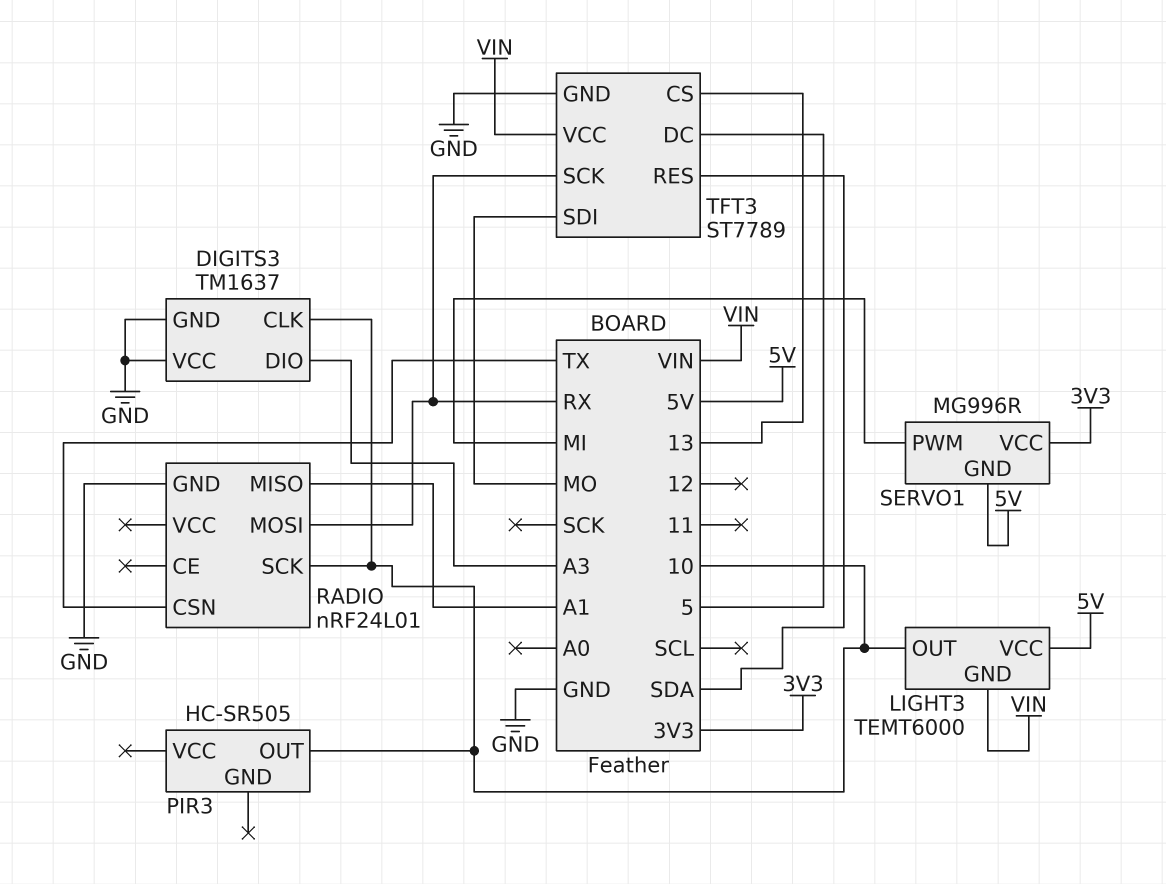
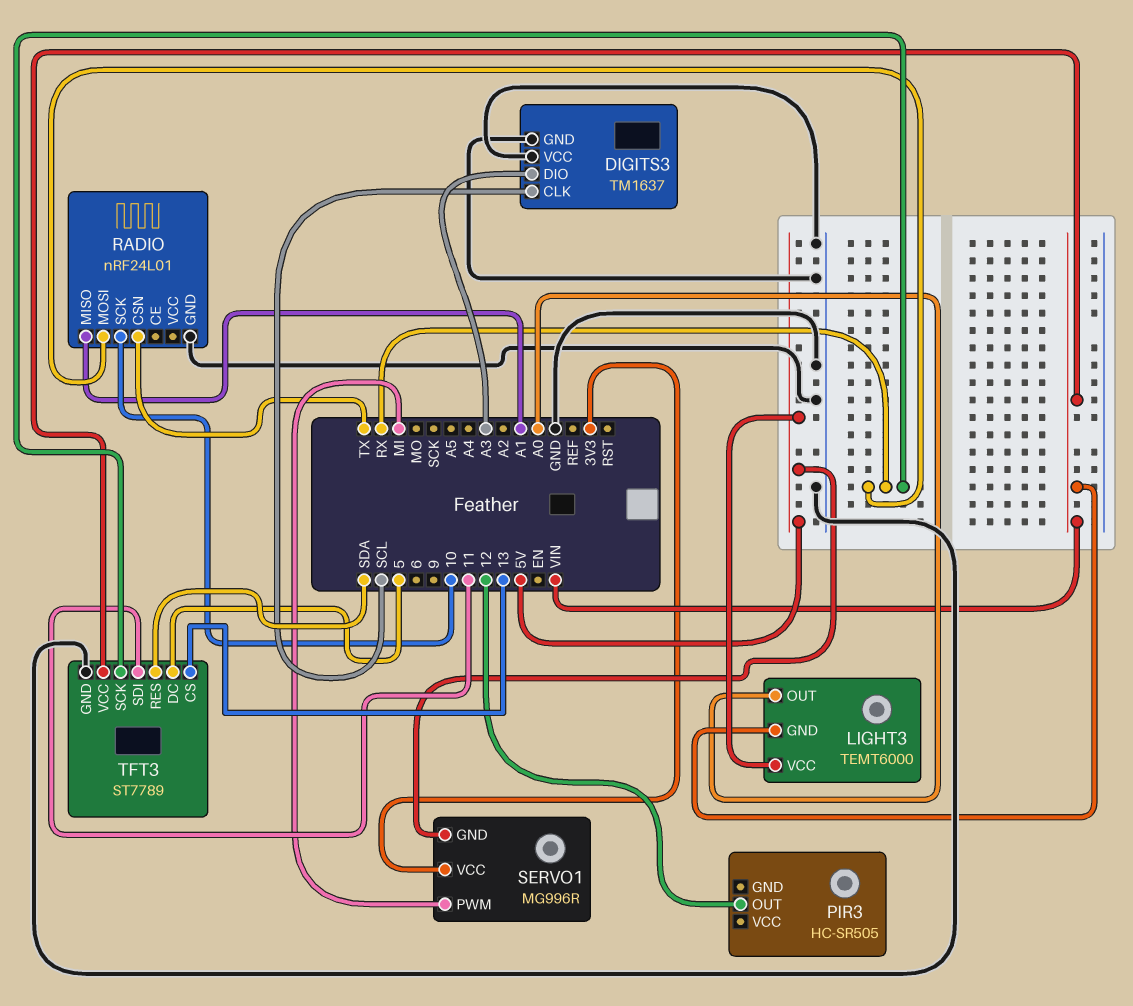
DIGITS3 pin CLK: 10 -> SCL
LIGHT3 pin OUT: 10 -> A0
PIR3 pin OUT: 10 -> 12
TFT3 pin SDI: MO -> 11

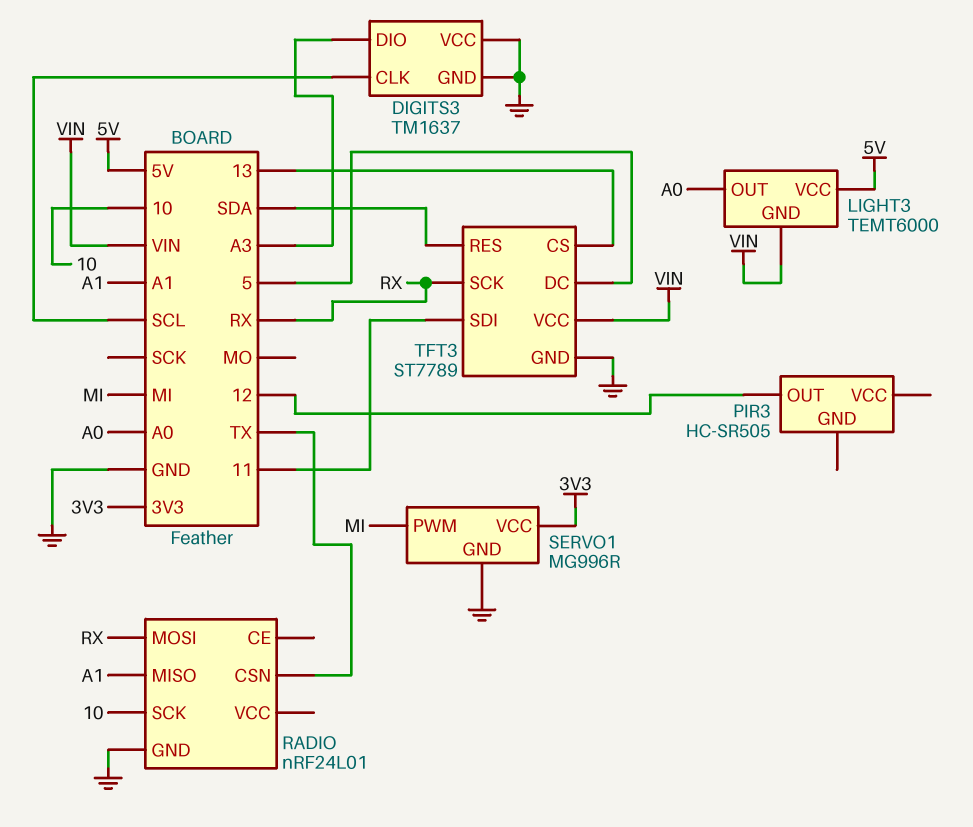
SERVO1 pin GND: 5V -> GND

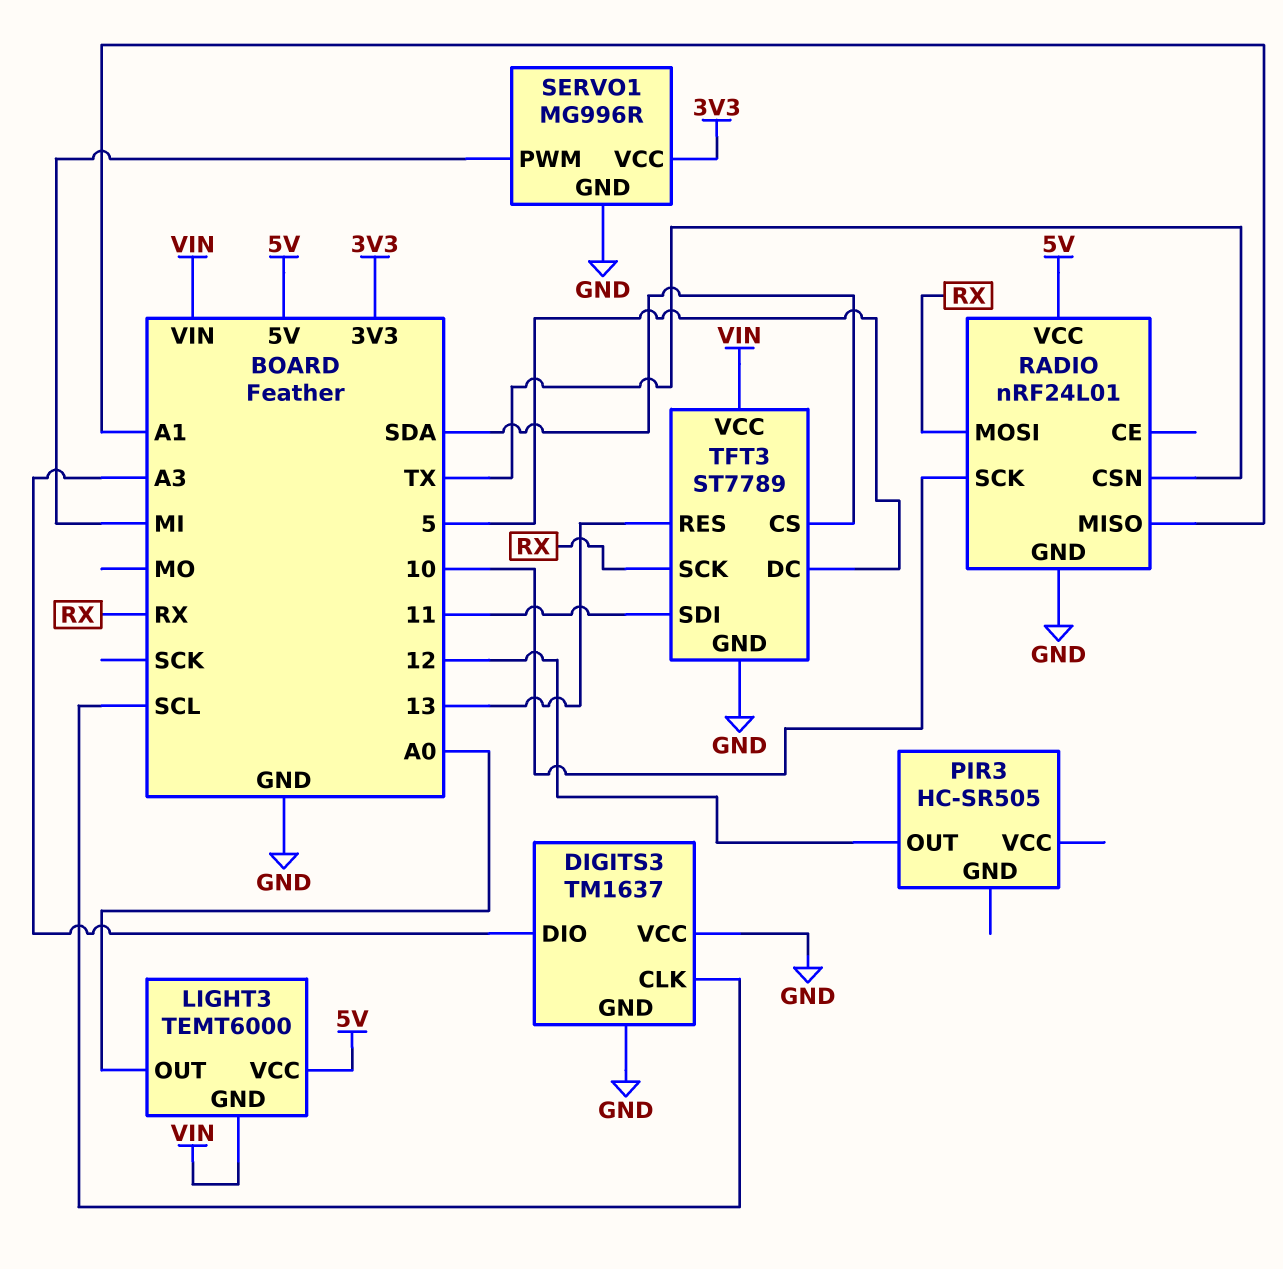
RADIO pin VCC: none -> 5V
TFT3 pin CS: 13 -> SDA
TFT3 pin RES: SDA -> 13

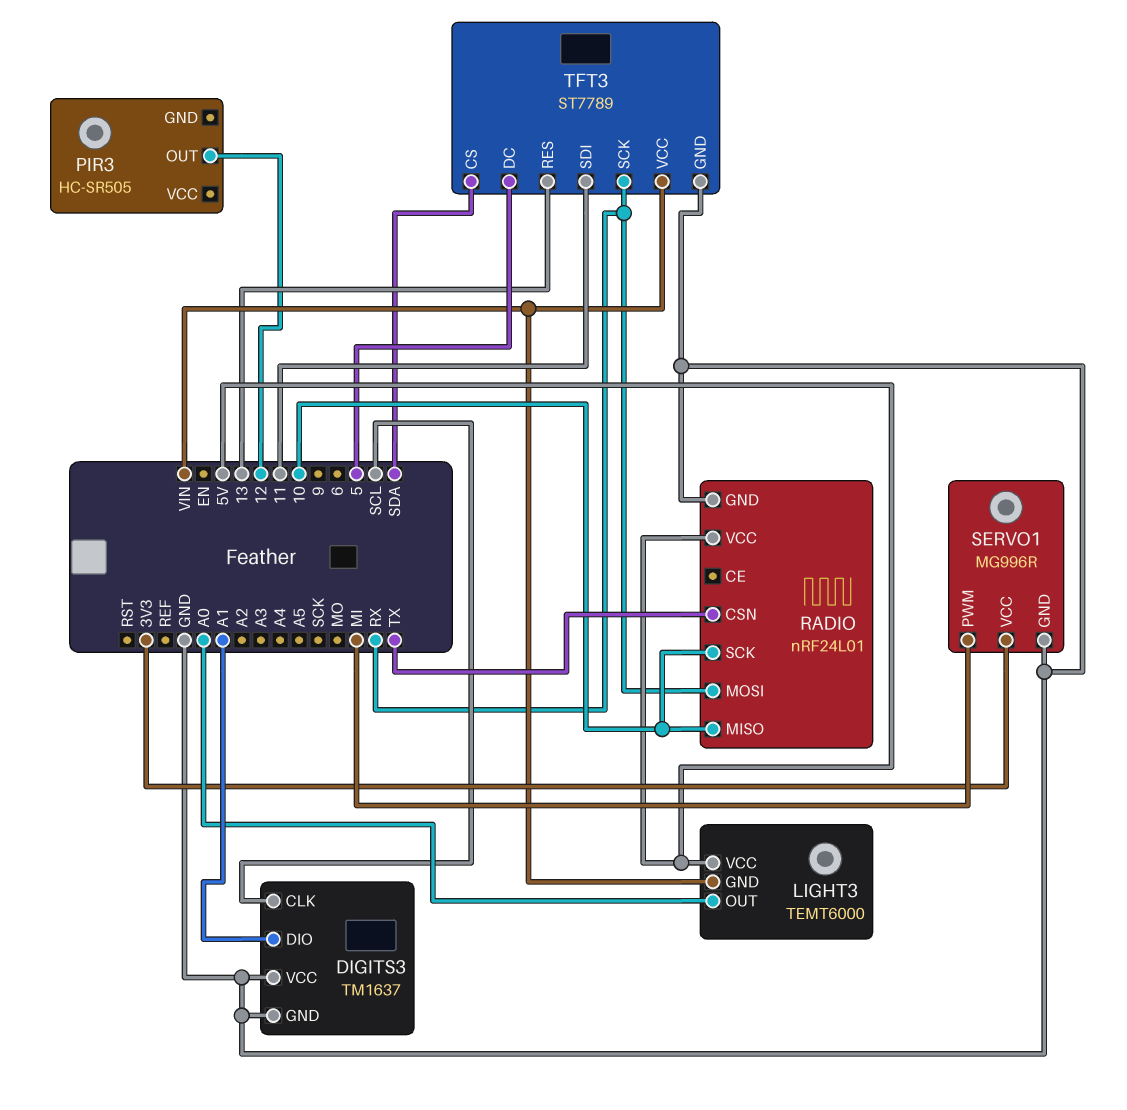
DIGITS3 pin DIO: A3 -> A1
RADIO pin MISO: A1 -> 10

